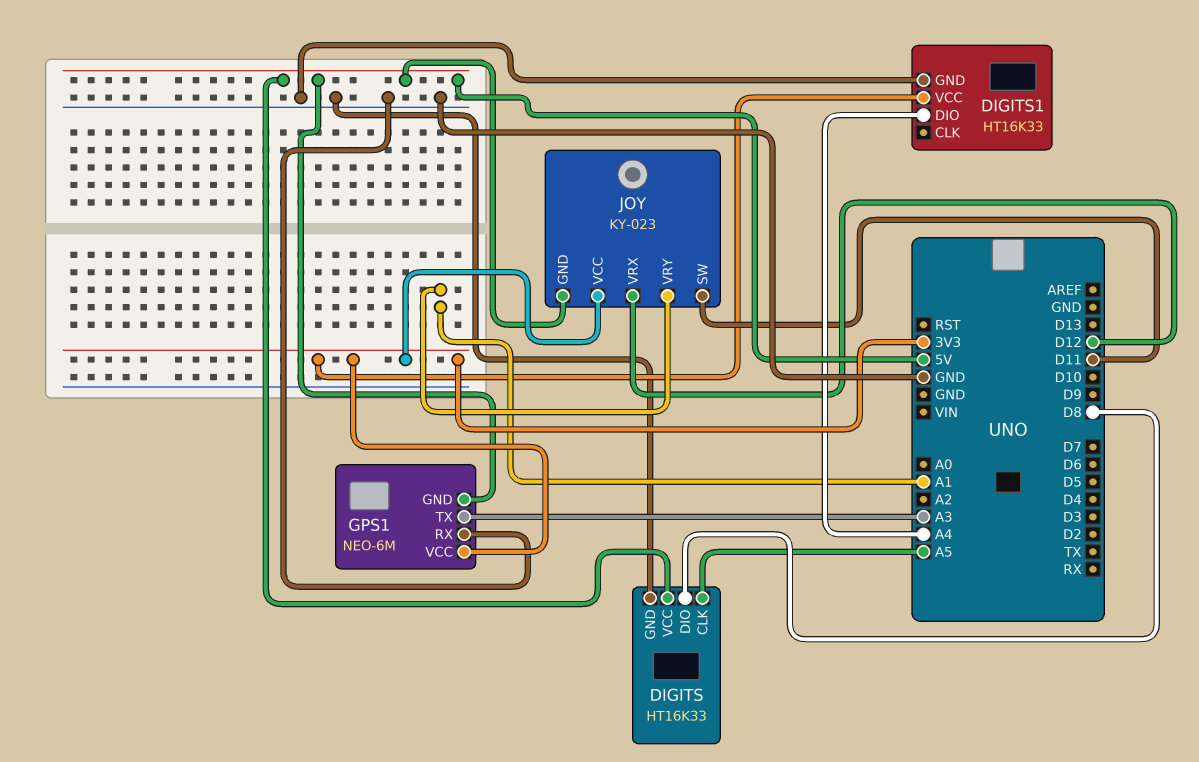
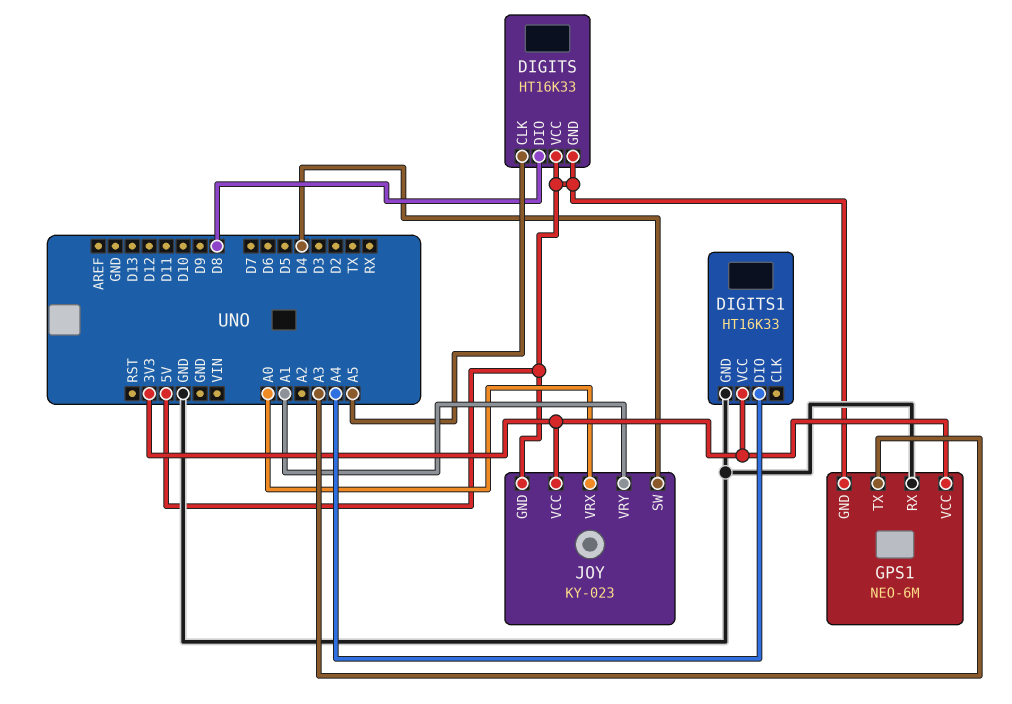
DIGITS pin GND: GND -> 5V
JOY pin SW: D11 -> D4
JOY pin VRX: D12 -> A0

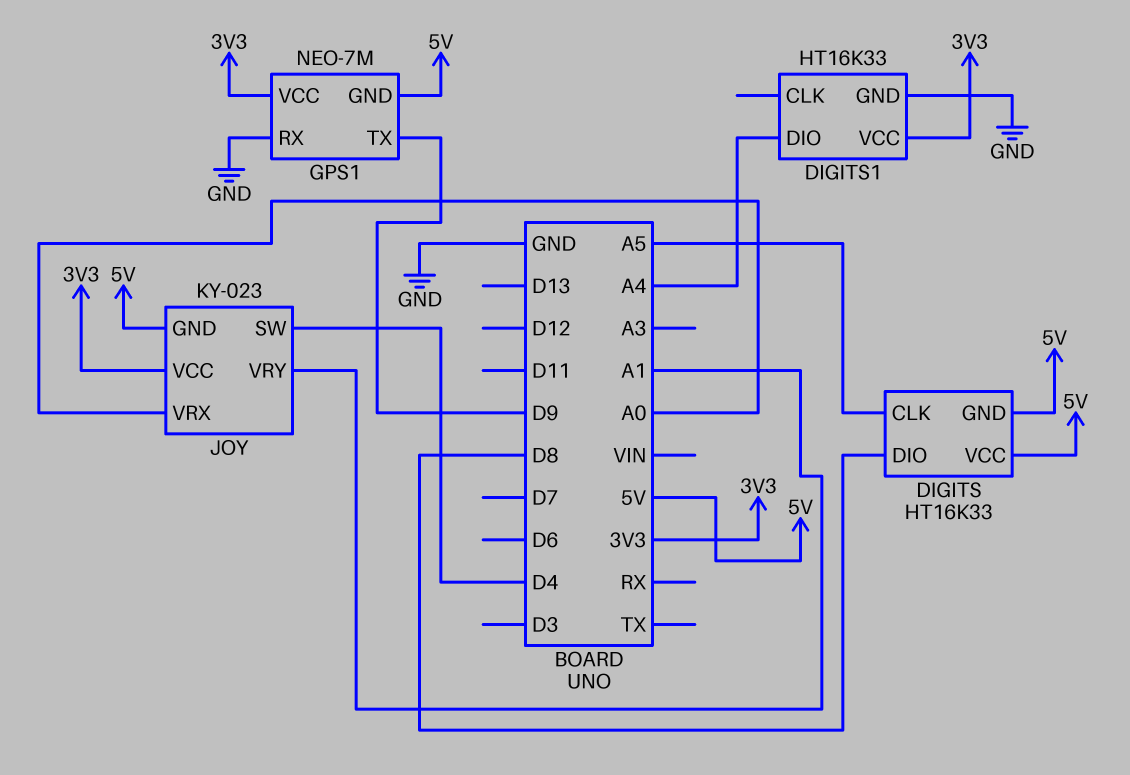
GPS1: NEO-6M -> NEO-7M
GPS1 pin TX: A3 -> D9

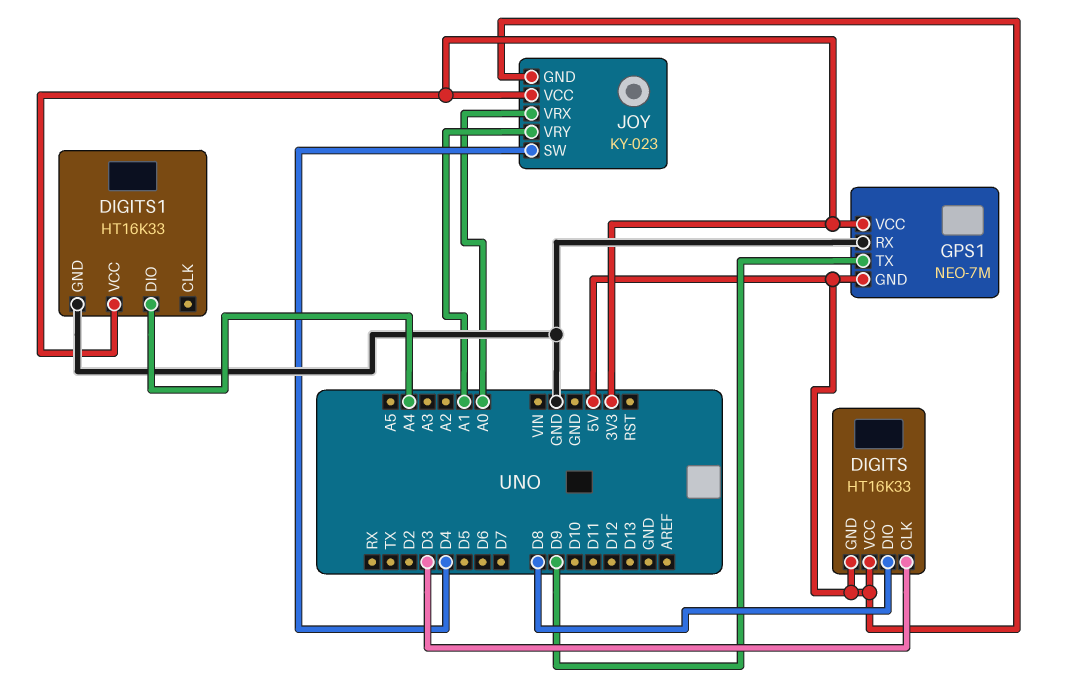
DIGITS pin CLK: A5 -> D3

